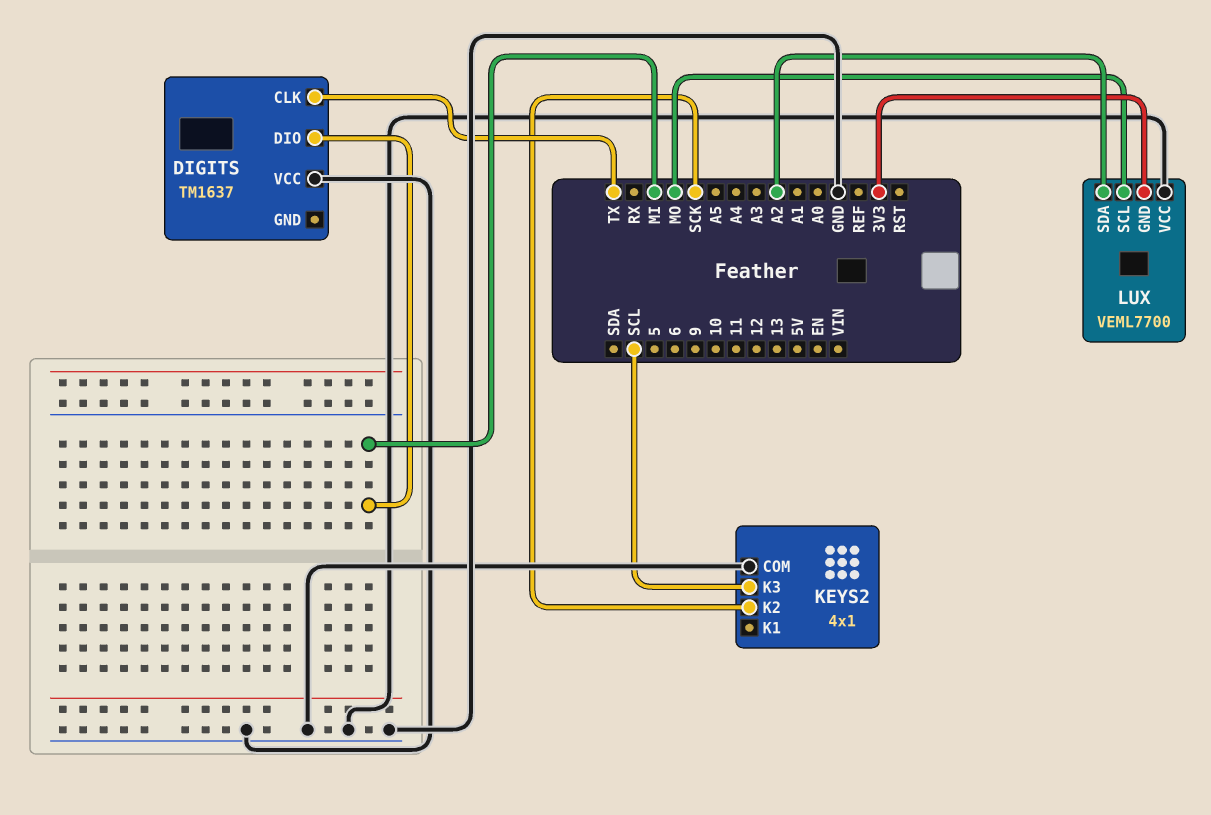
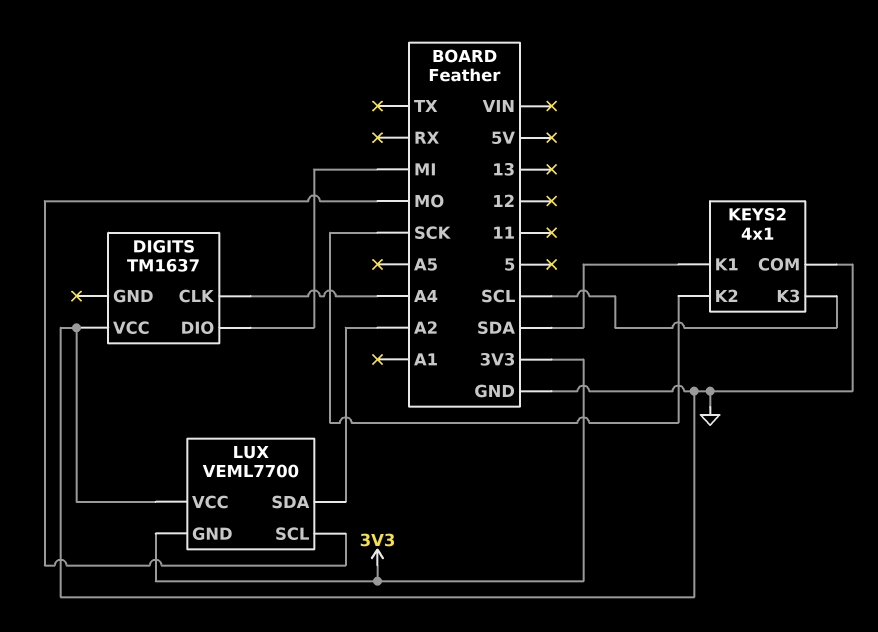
DIGITS pin CLK: TX -> A4
KEYS2 pin K1: none -> SDA

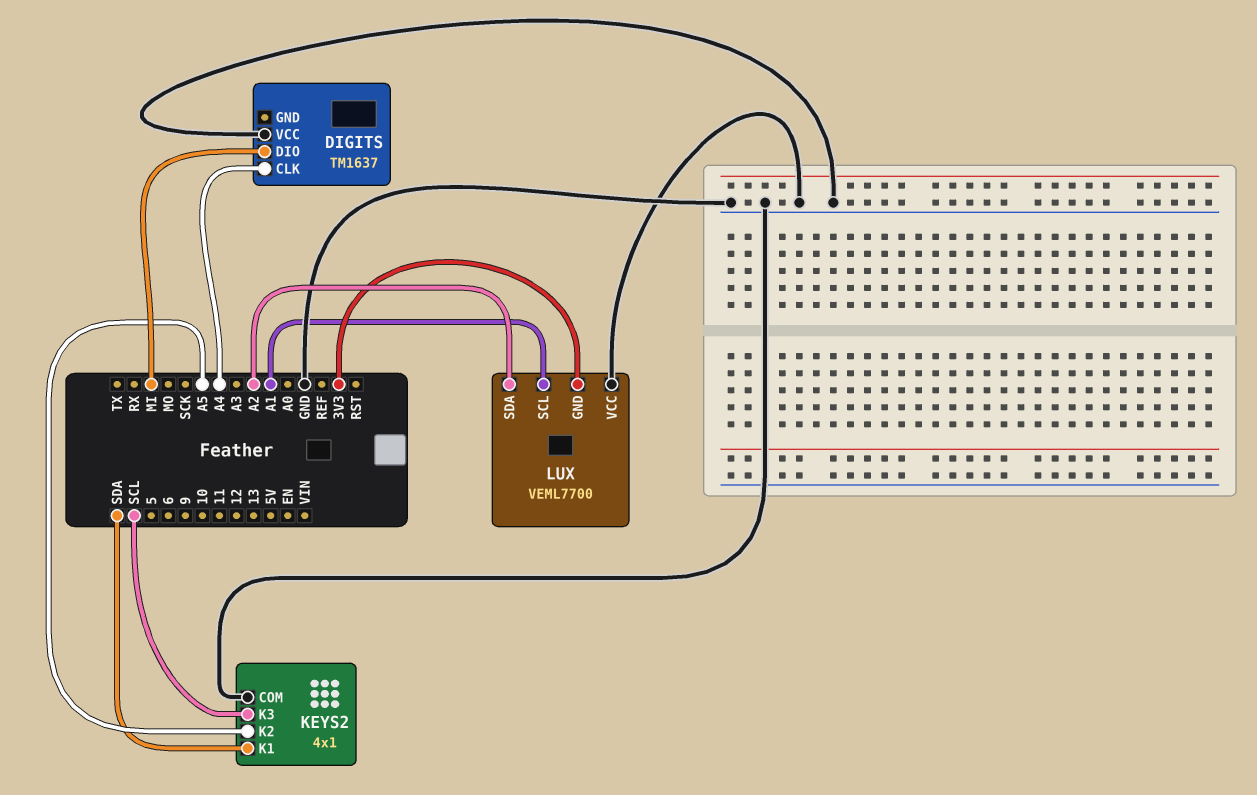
KEYS2 pin K2: SCK -> A5
LUX pin SCL: MO -> A1

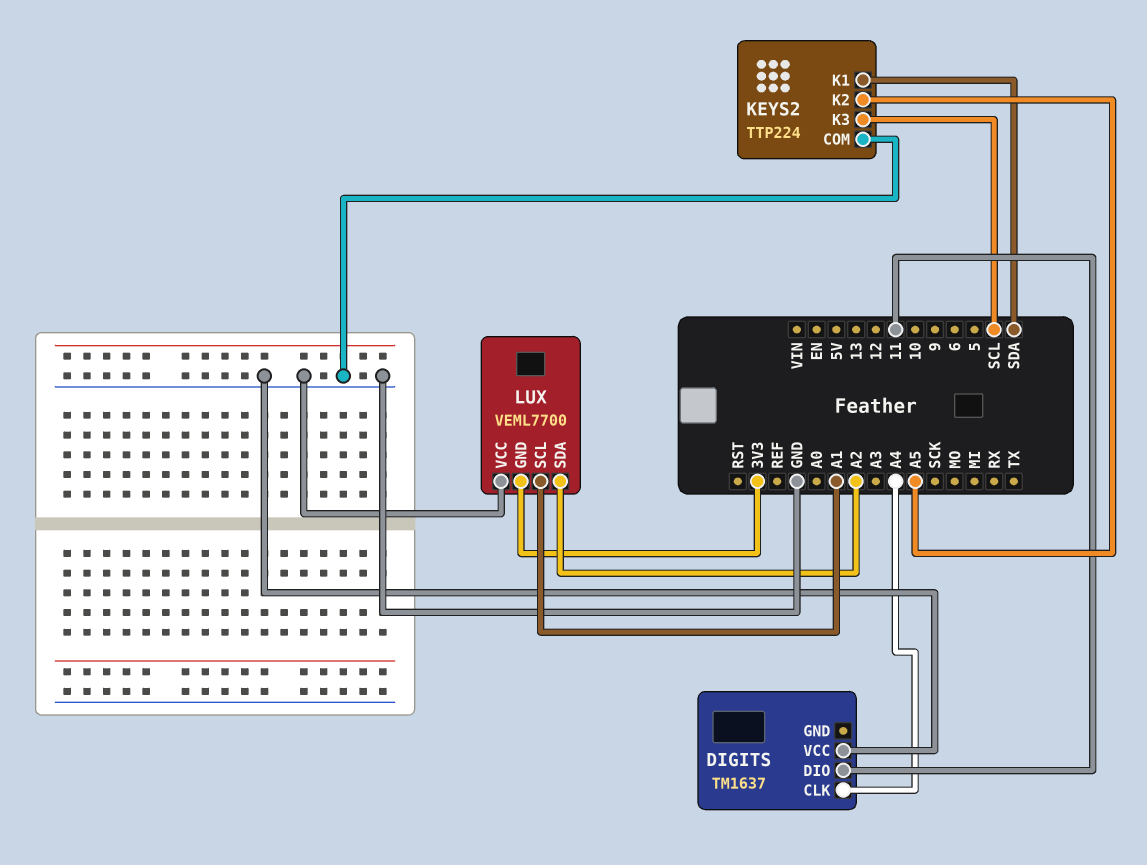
DIGITS pin DIO: MI -> 11
KEYS2: 4x1 -> TTP224

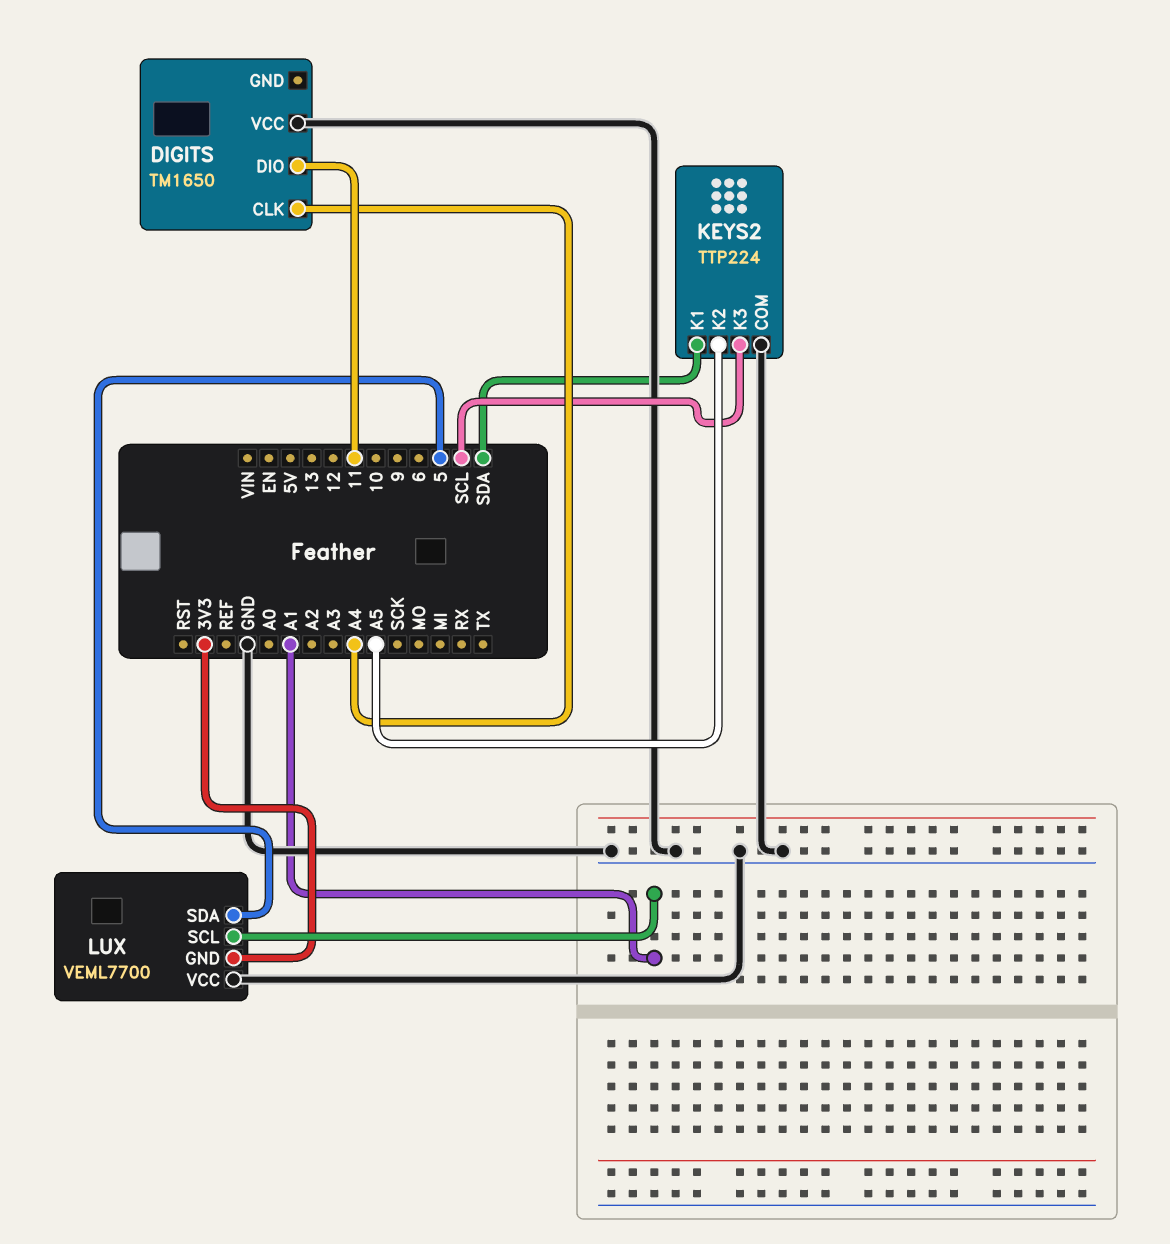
DIGITS: TM1637 -> TM1650
LUX pin SDA: A2 -> 5

